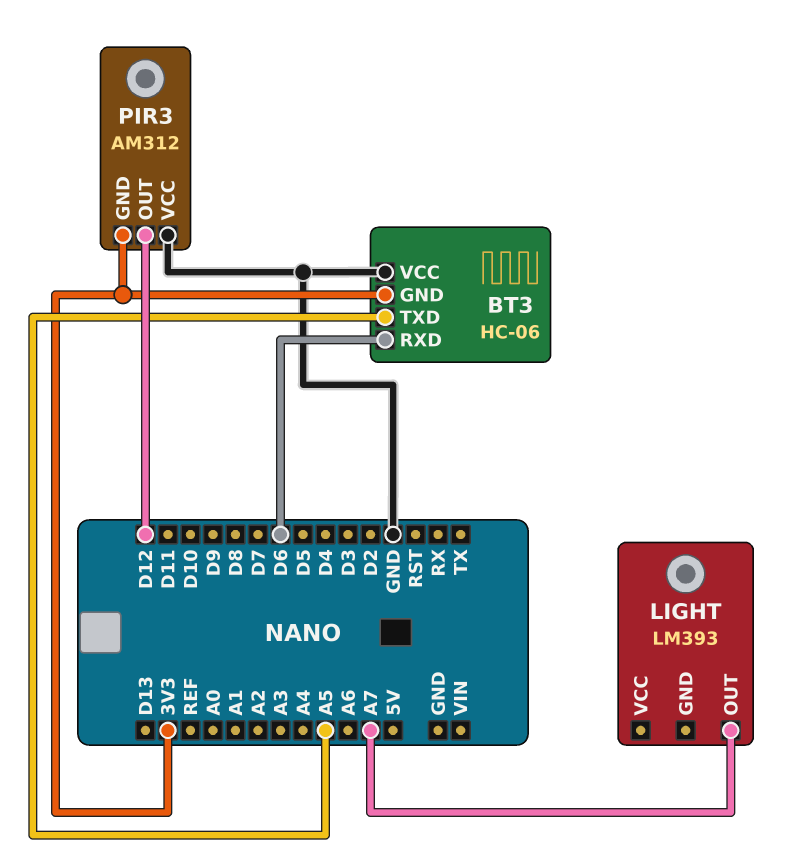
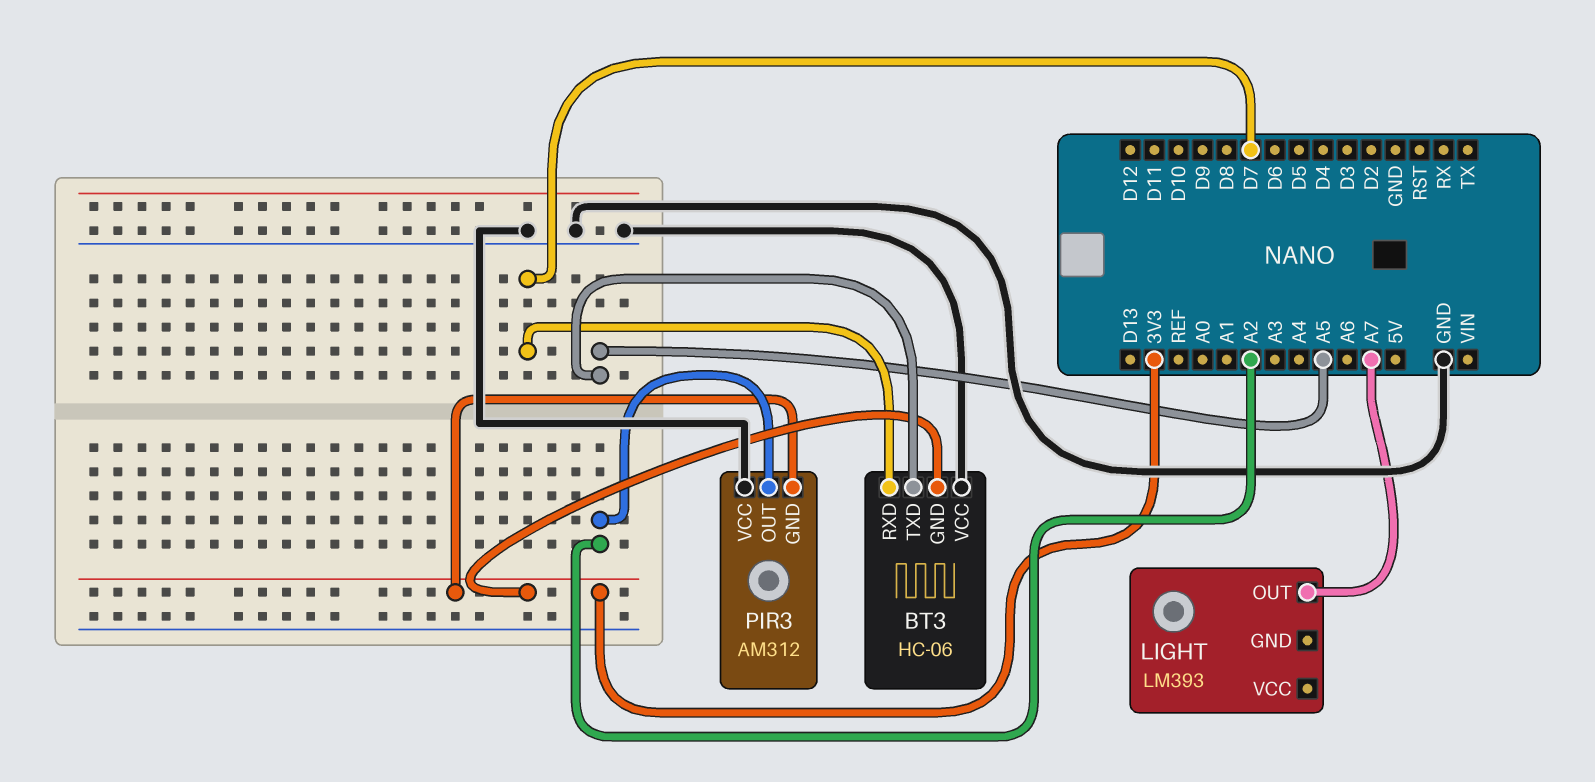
BT3 pin RXD: D6 -> D7
PIR3 pin OUT: D12 -> A2

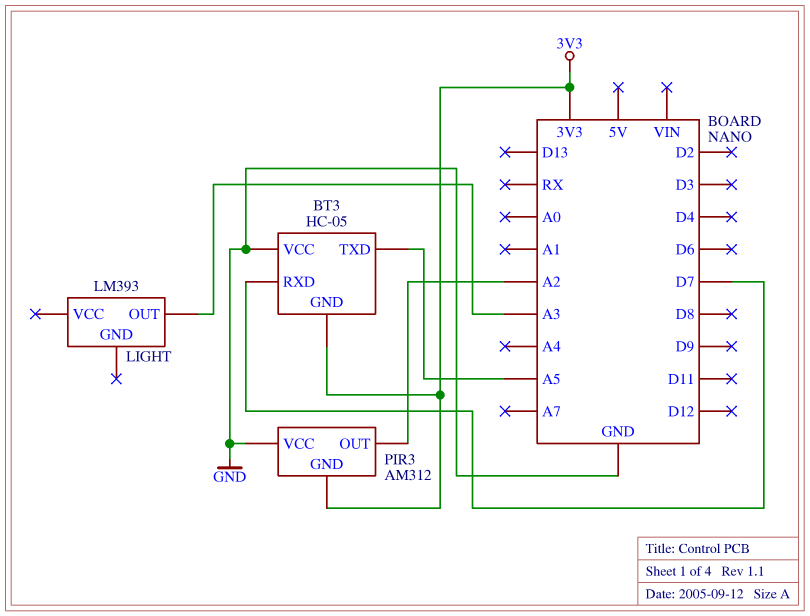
BT3: HC-06 -> HC-05
LIGHT pin OUT: A7 -> A3

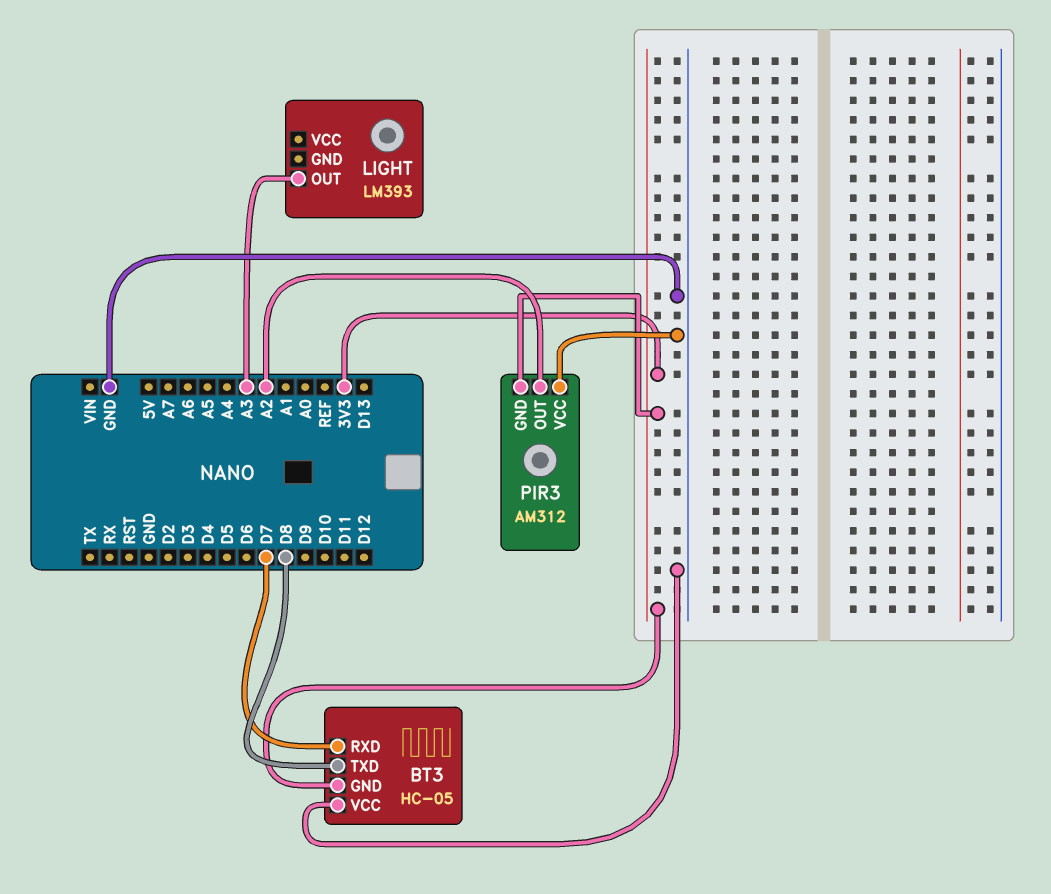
BT3 pin TXD: A5 -> D8

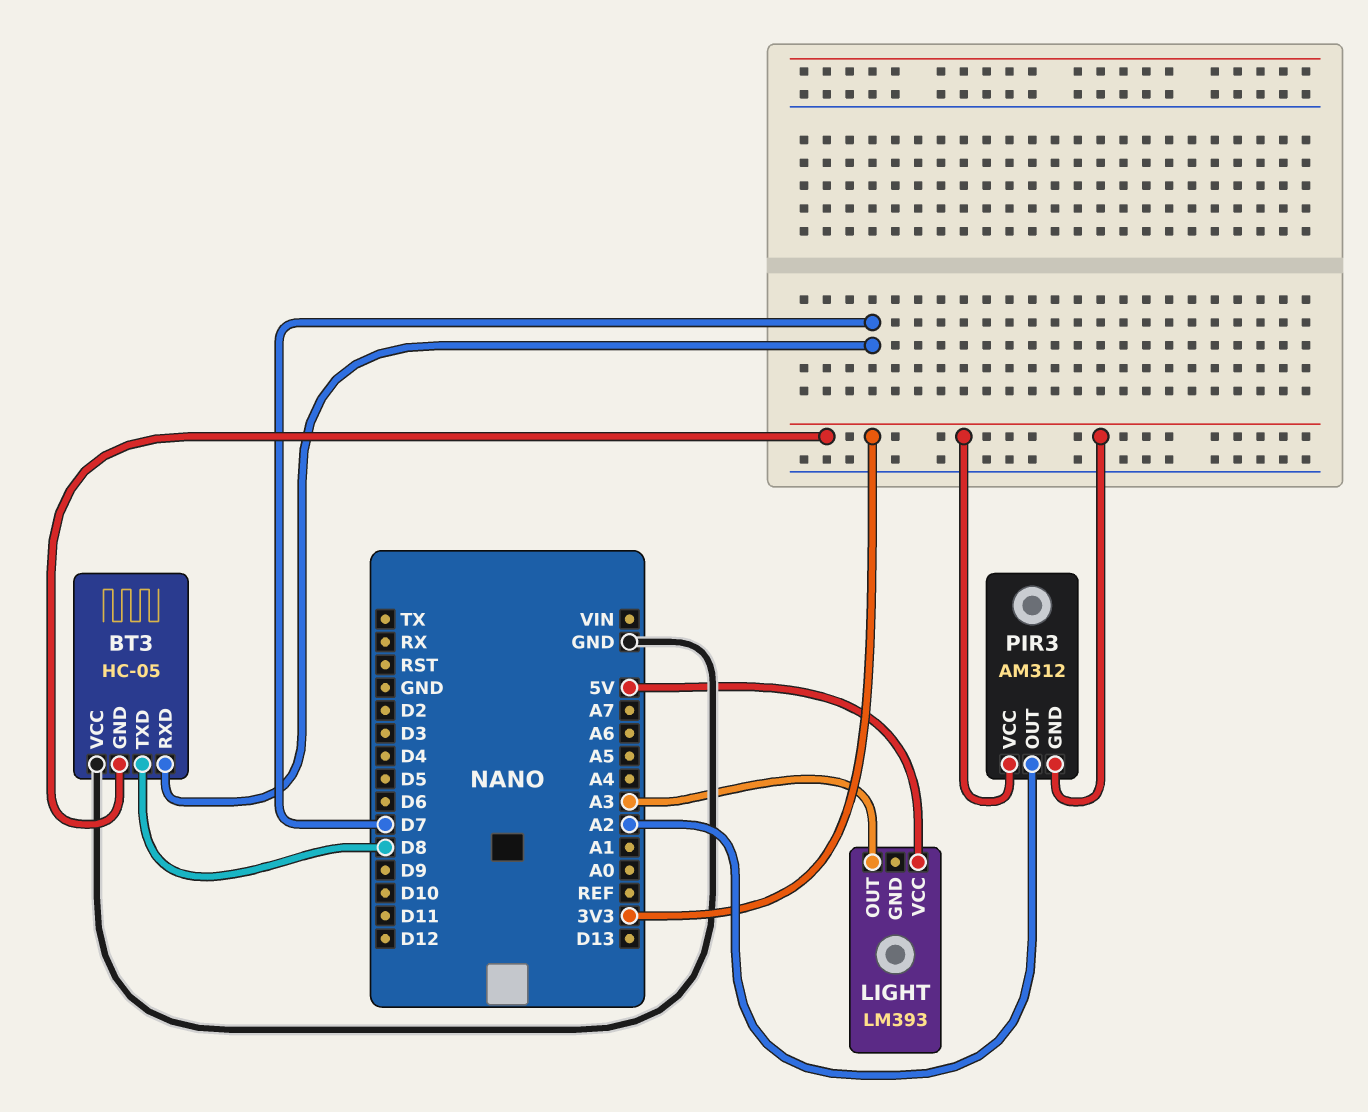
LIGHT pin VCC: none -> 5V
PIR3 pin VCC: GND -> 3V3

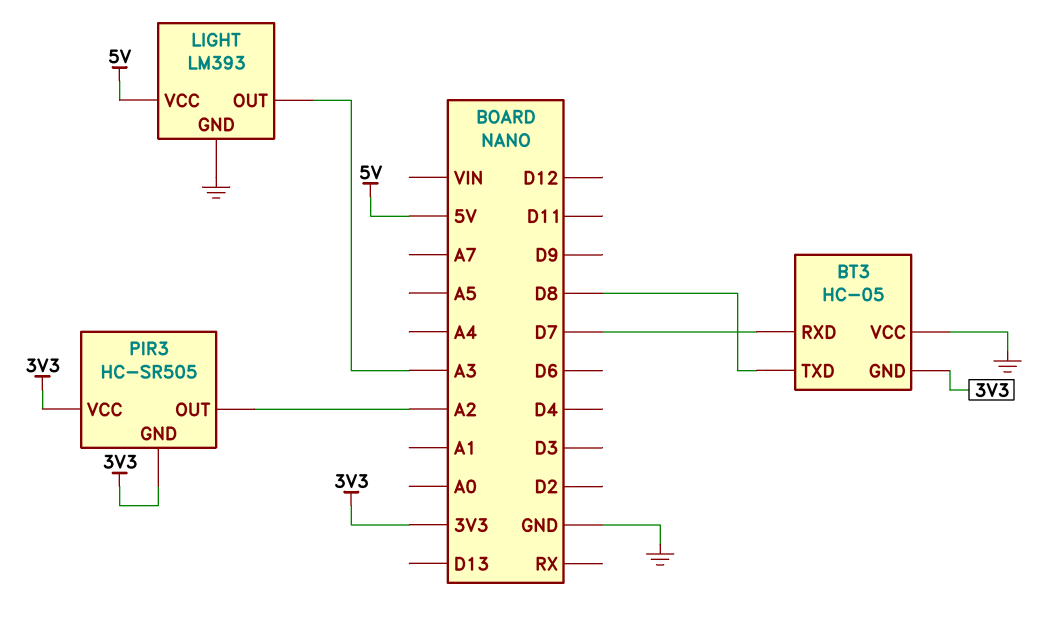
LIGHT pin GND: none -> GND
PIR3: AM312 -> HC-SR505

